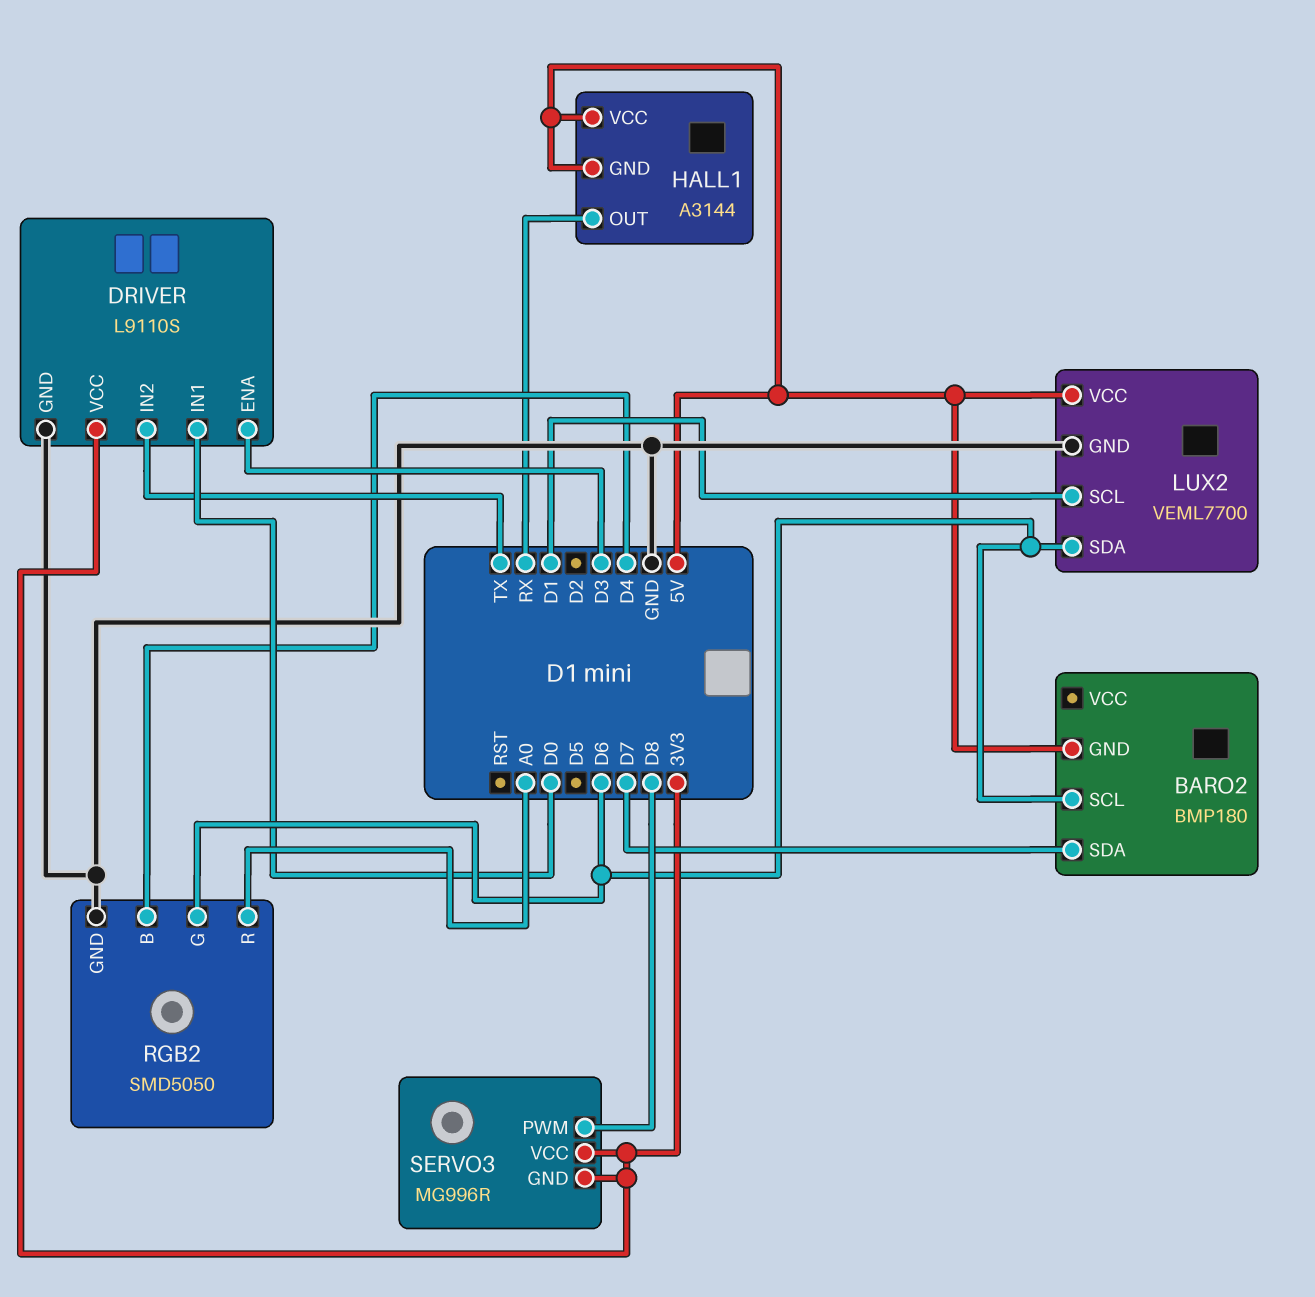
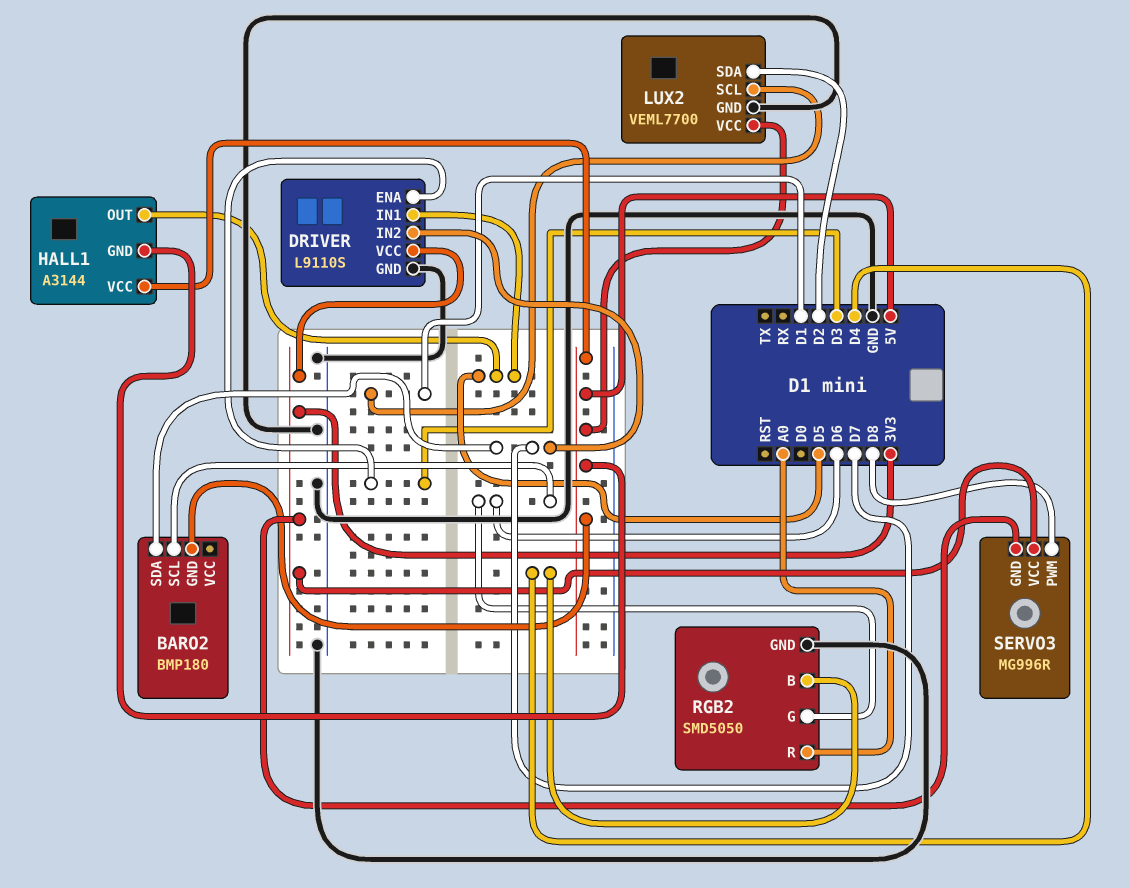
DRIVER pin IN1: D0 -> D5
DRIVER pin IN2: TX -> D7
HALL1 pin OUT: RX -> D5
LUX2 pin SDA: D6 -> D2

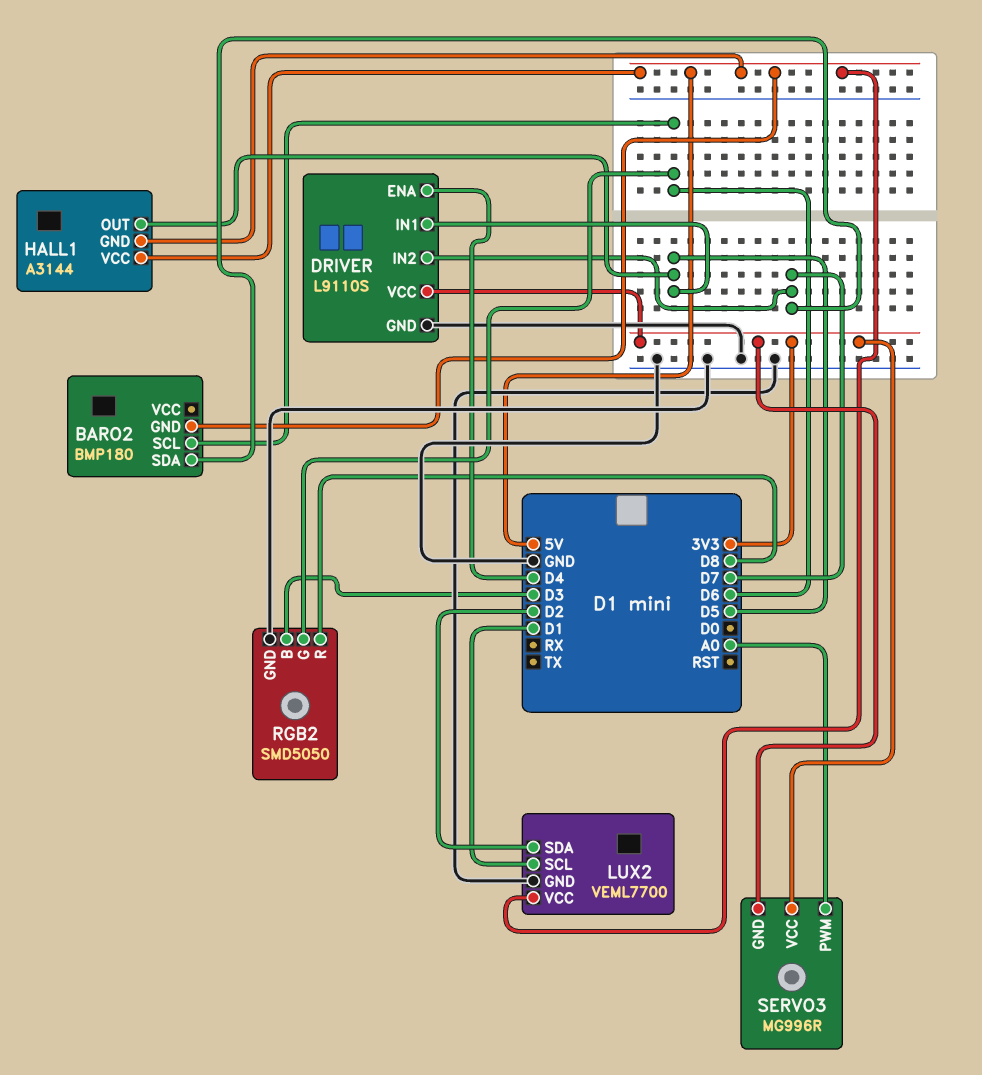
DRIVER pin ENA: D3 -> D4
RGB2 pin B: D4 -> D3
RGB2 pin R: A0 -> D8
SERVO3 pin PWM: D8 -> A0

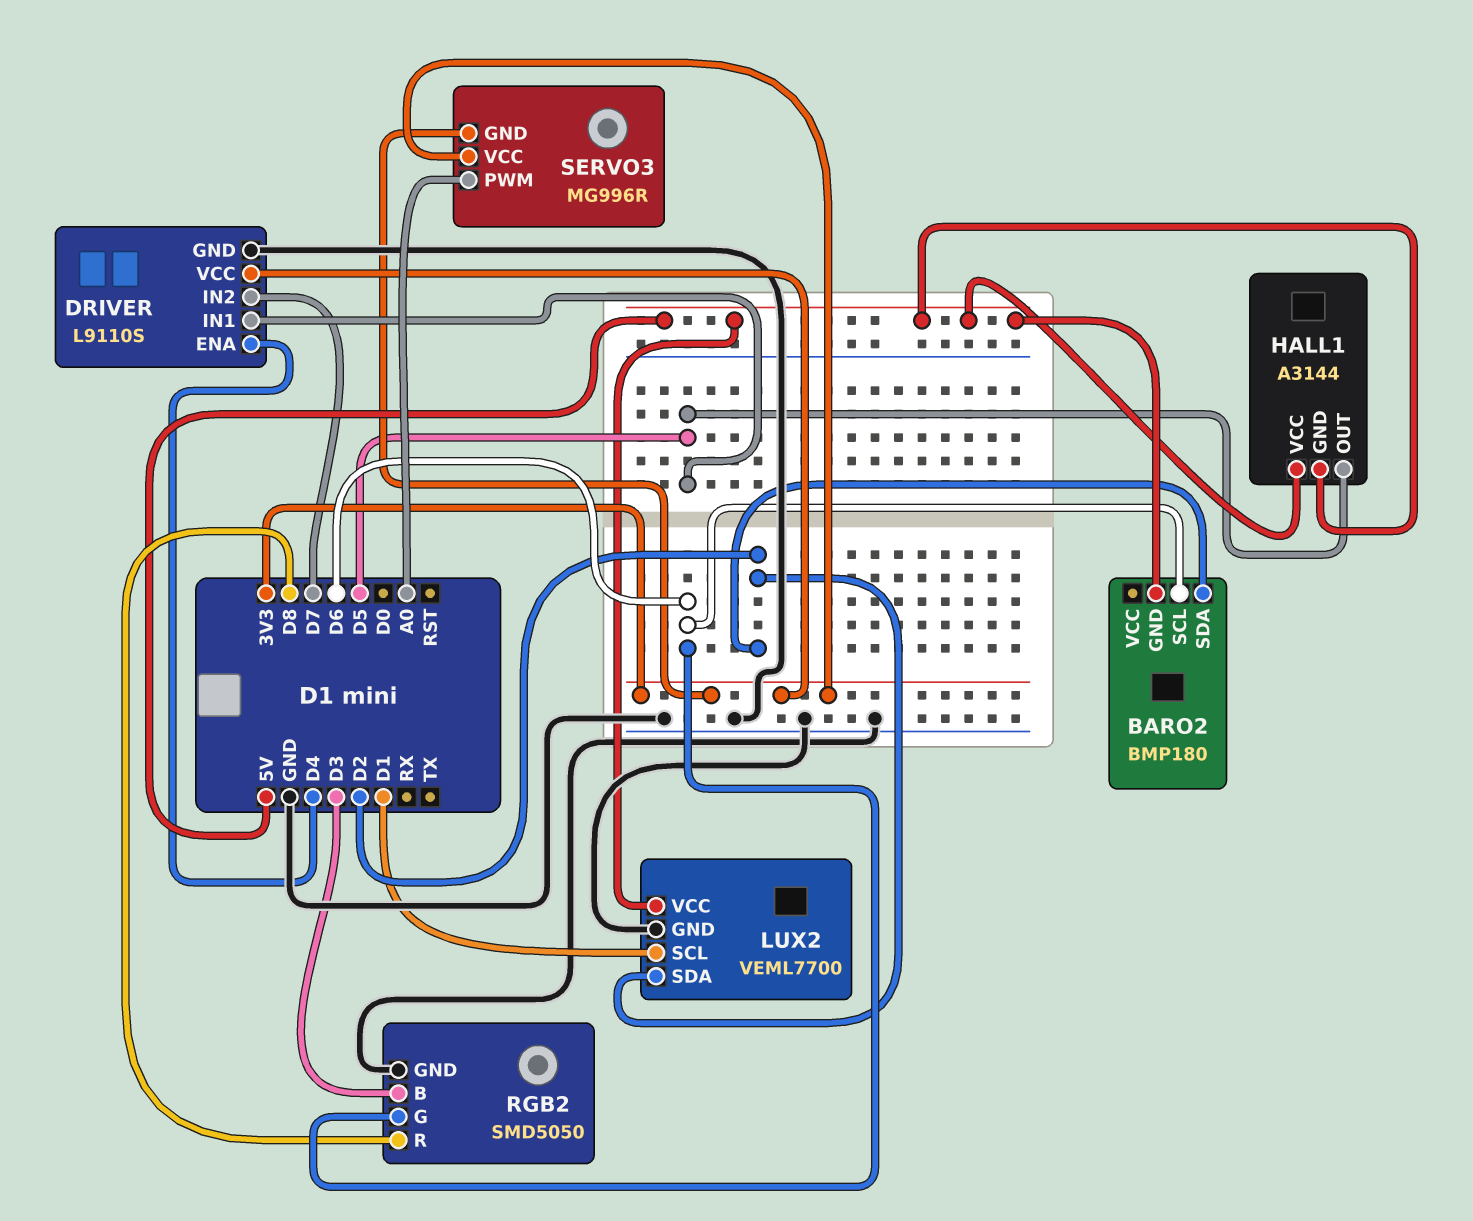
BARO2 pin SDA: D7 -> D2

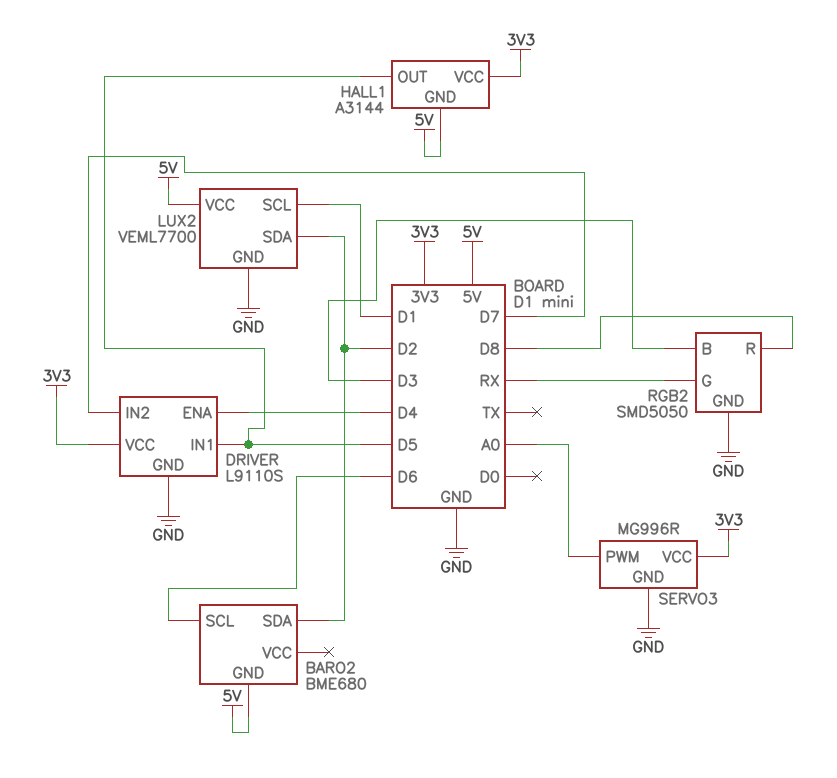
BARO2: BMP180 -> BME680
HALL1 pin VCC: 5V -> 3V3
RGB2 pin G: D6 -> RX
SERVO3 pin GND: 3V3 -> GND

